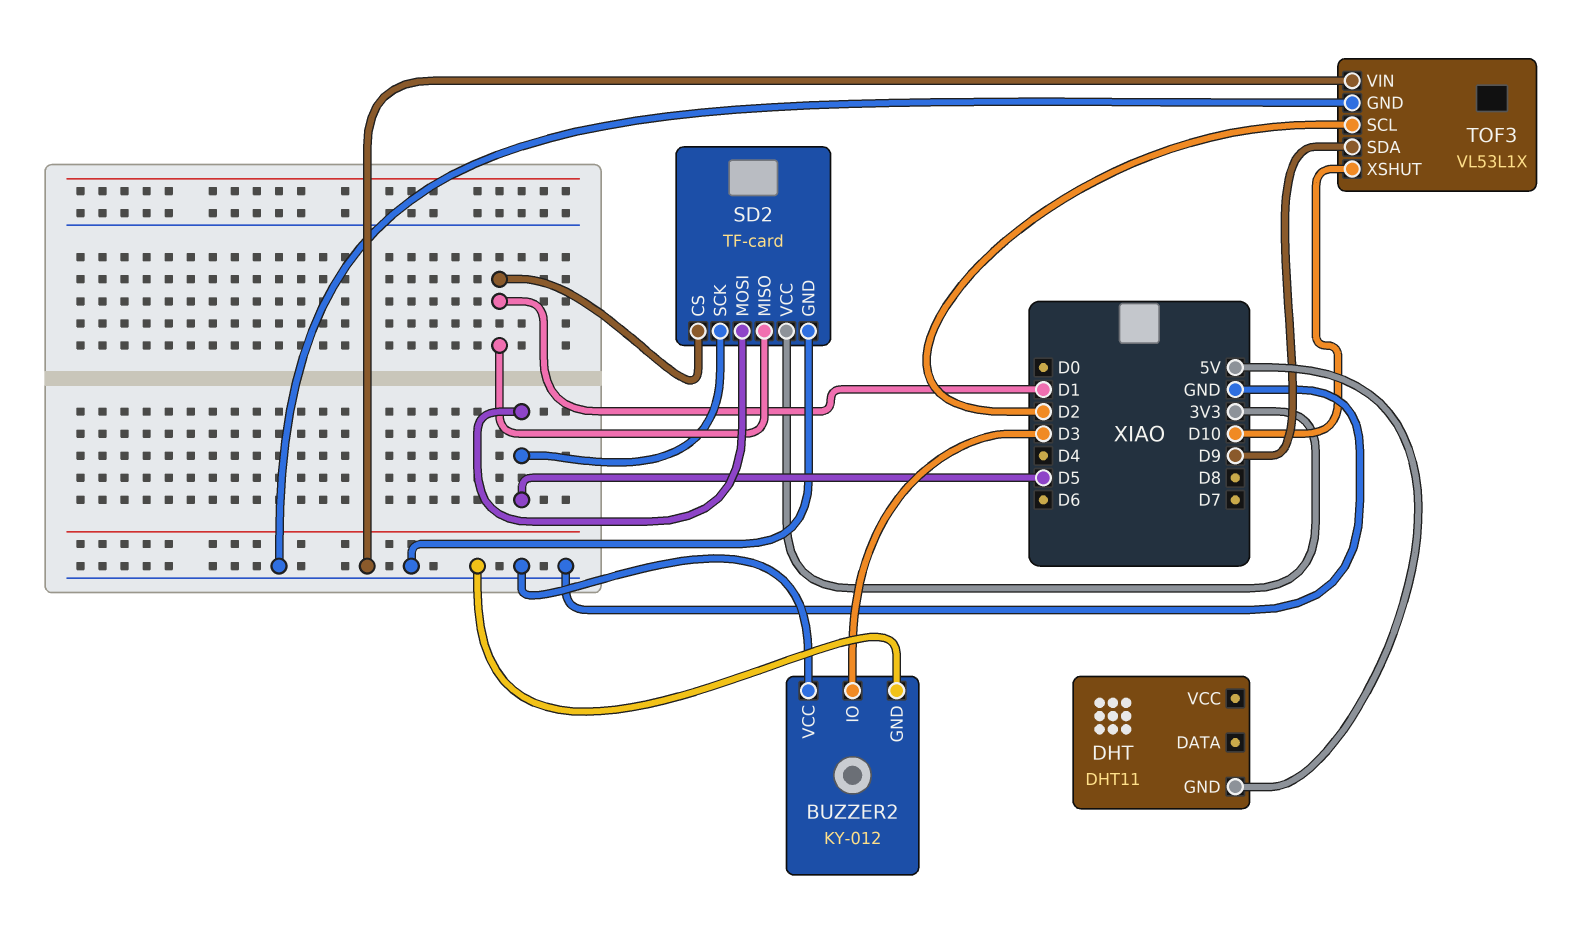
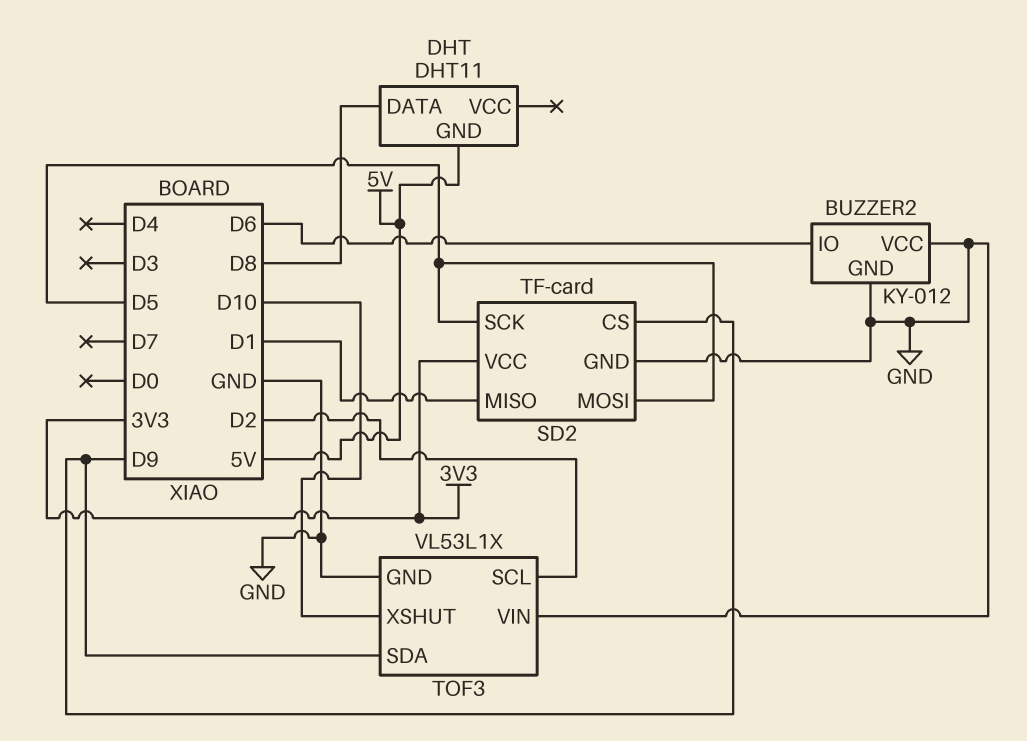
BUZZER2 pin IO: D3 -> D6
DHT pin DATA: none -> D8
SD2 pin CS: D1 -> D9

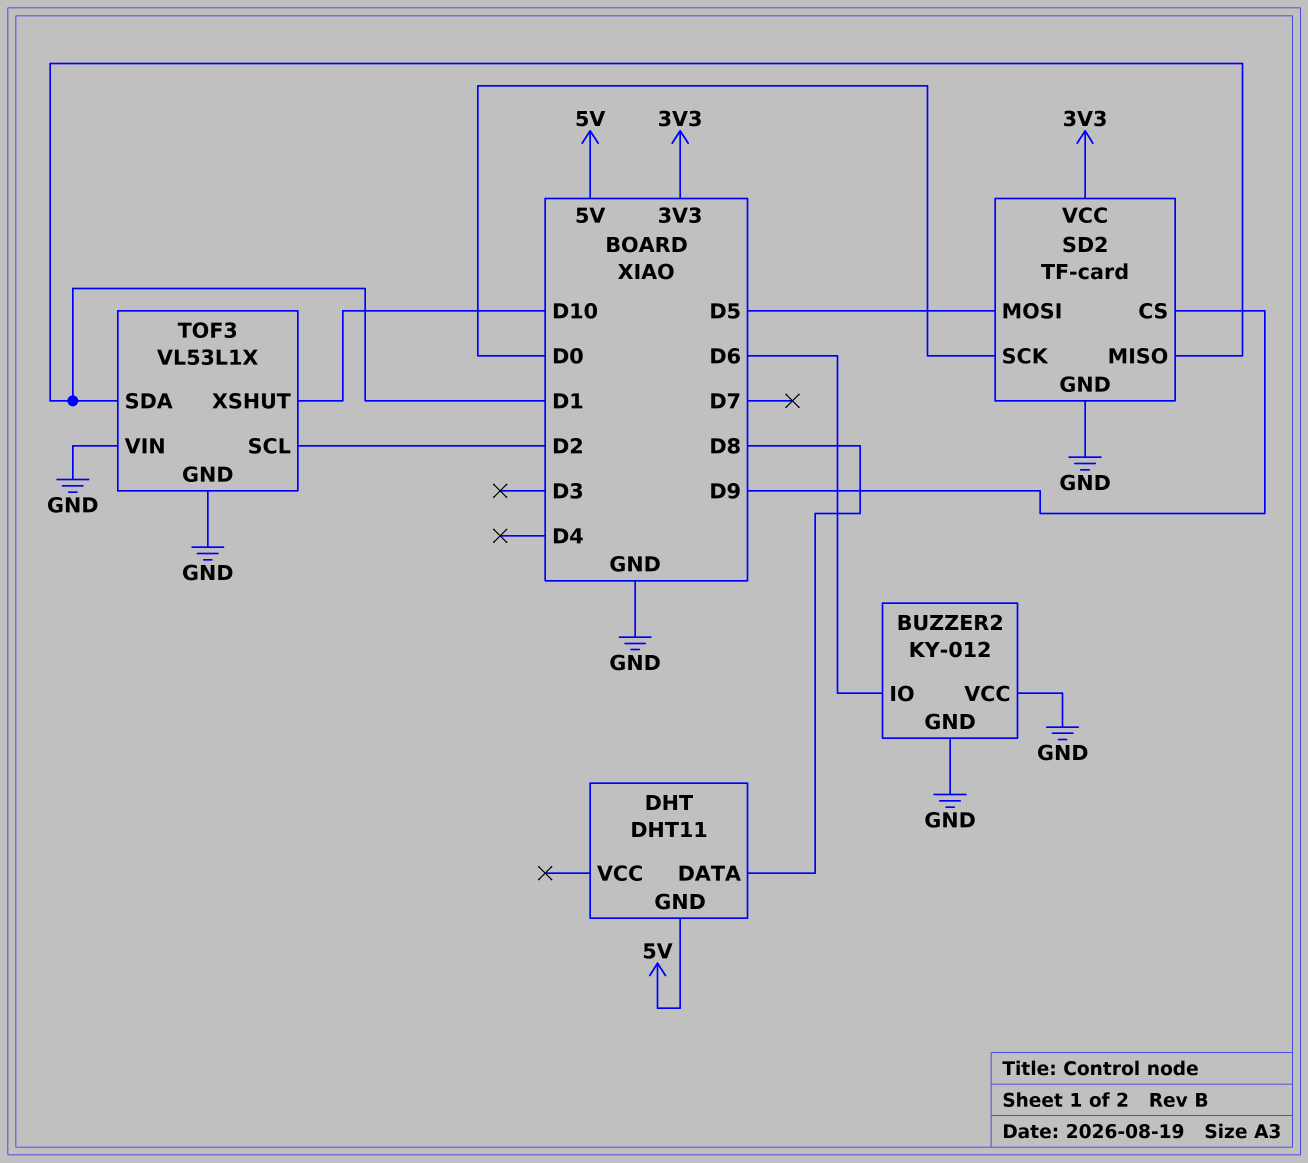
SD2 pin SCK: D5 -> D0
TOF3 pin SDA: D9 -> D1

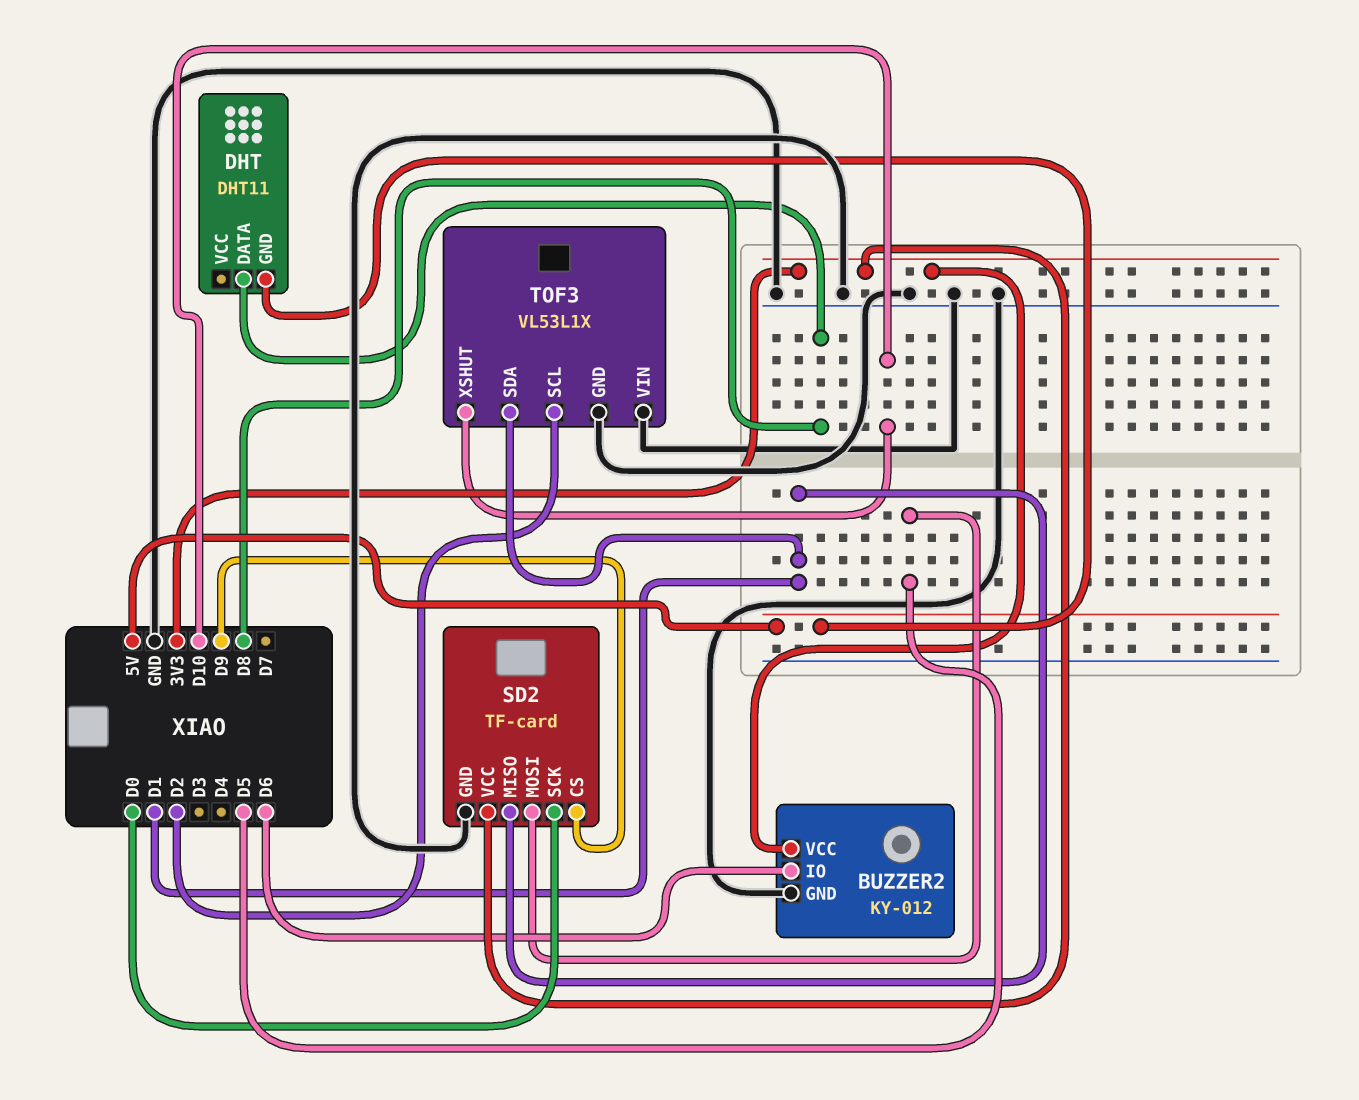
BUZZER2 pin VCC: GND -> 3V3

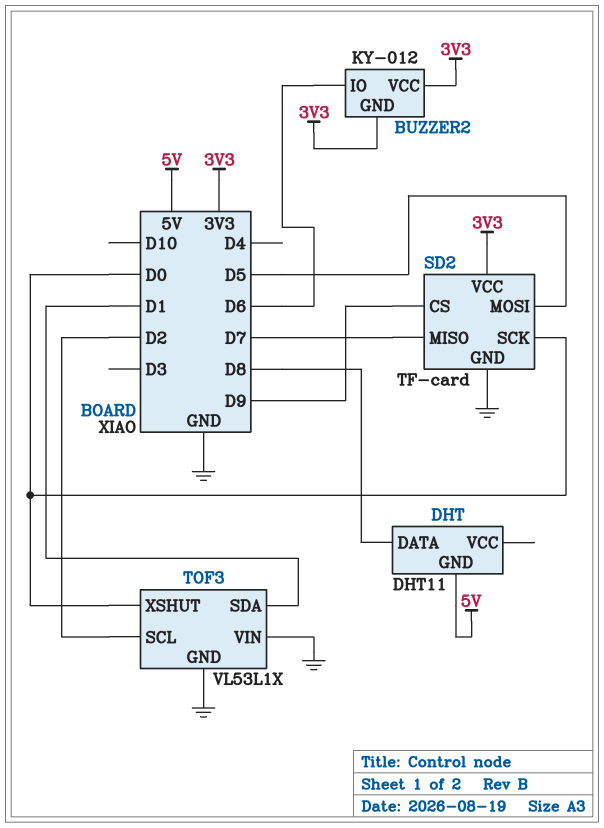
BUZZER2 pin GND: GND -> 3V3
SD2 pin MISO: D1 -> D7
TOF3 pin XSHUT: D10 -> D0

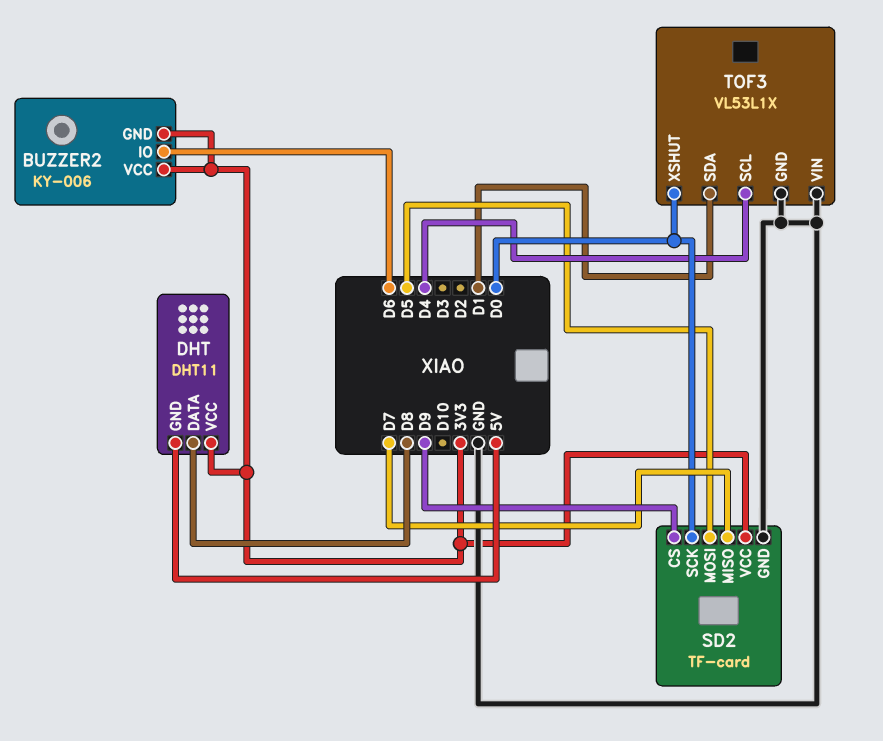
BUZZER2: KY-012 -> KY-006
DHT pin VCC: none -> 3V3
TOF3 pin SCL: D2 -> D4

